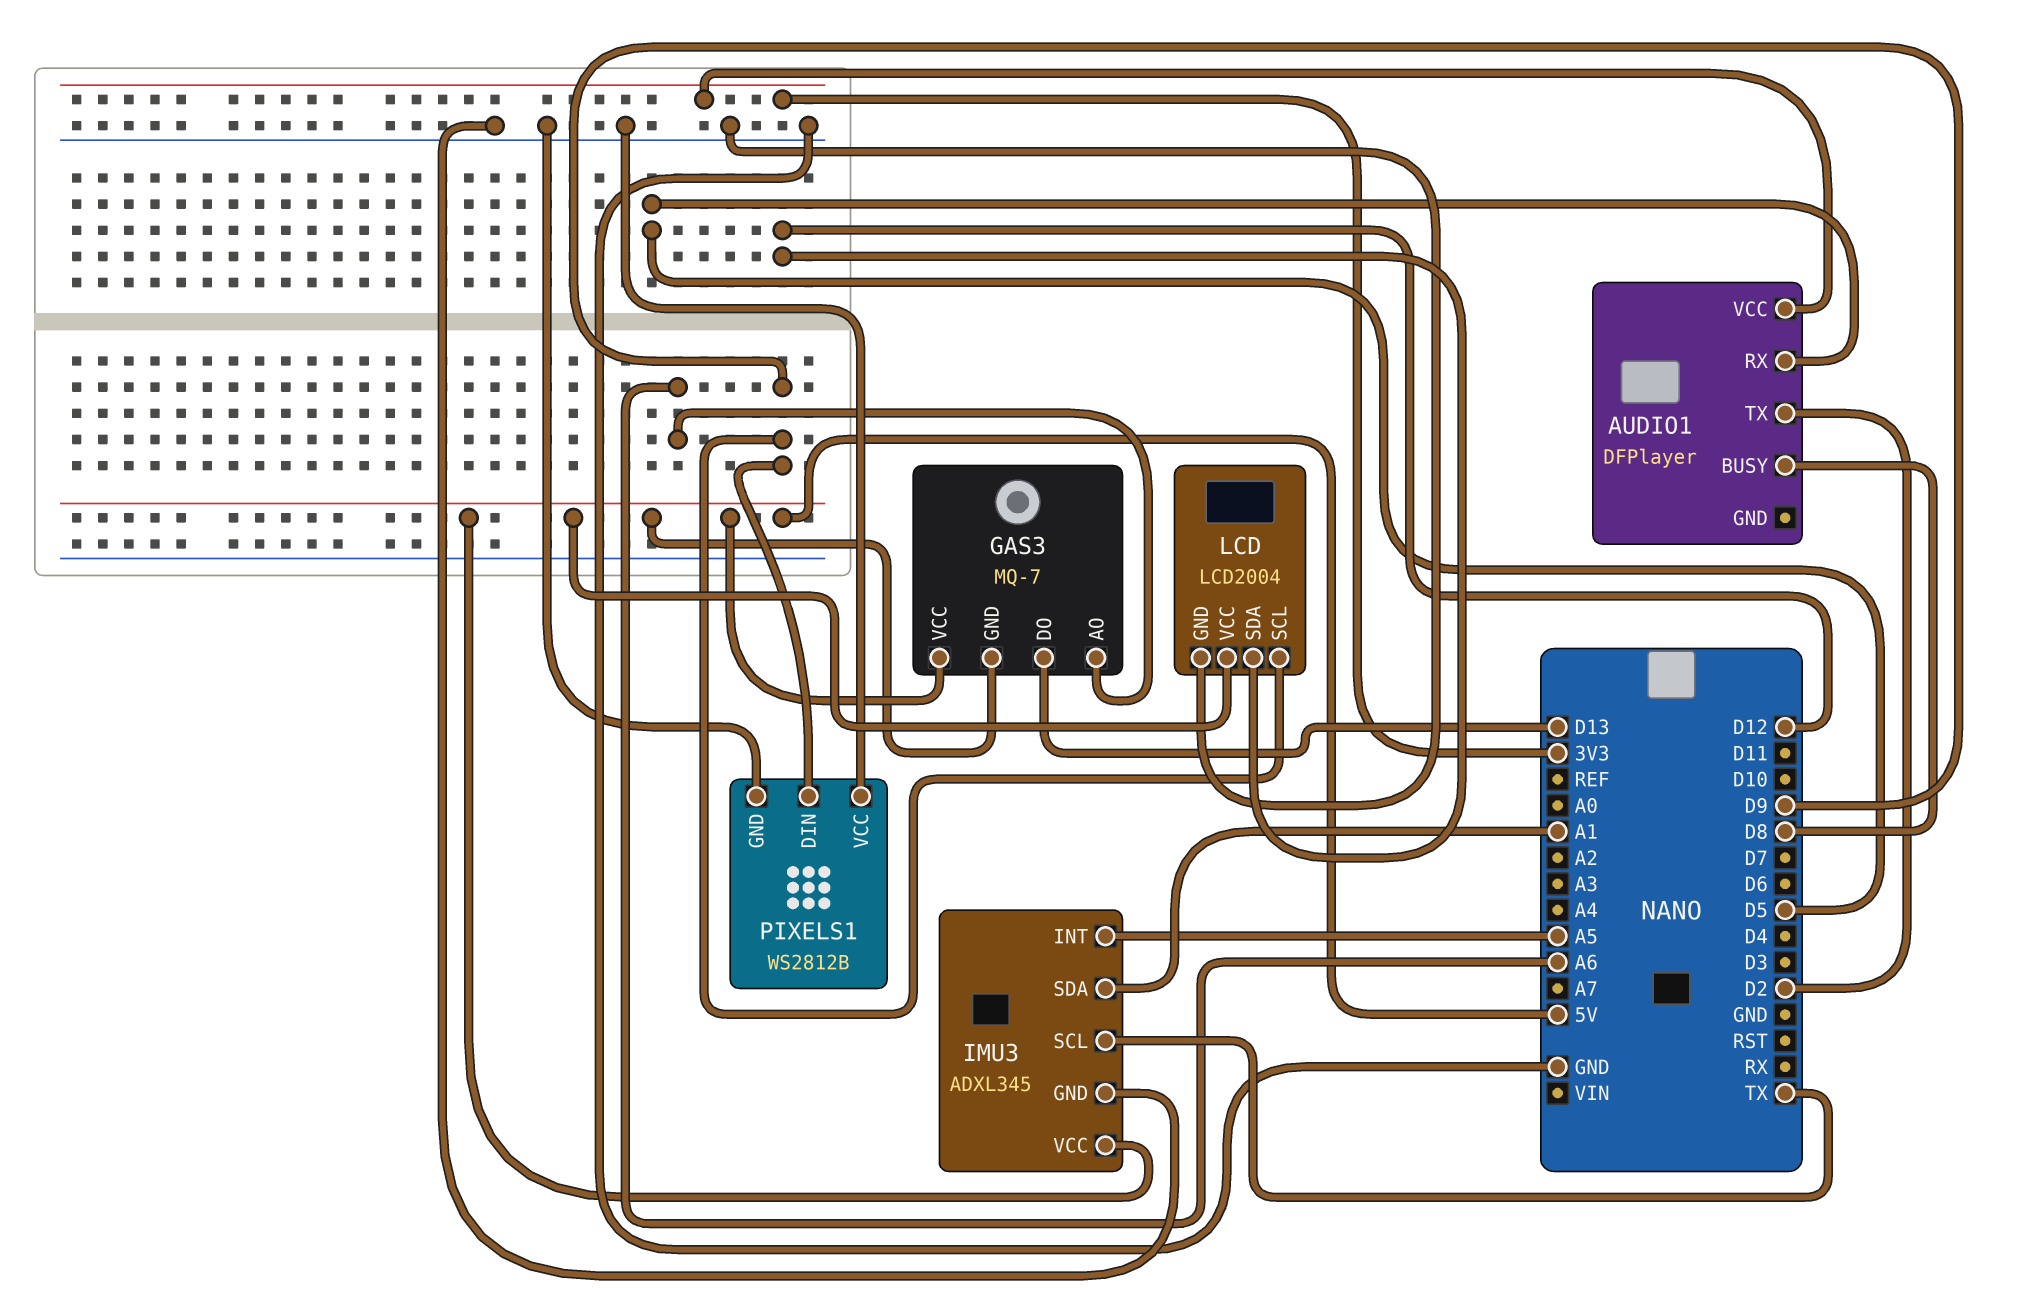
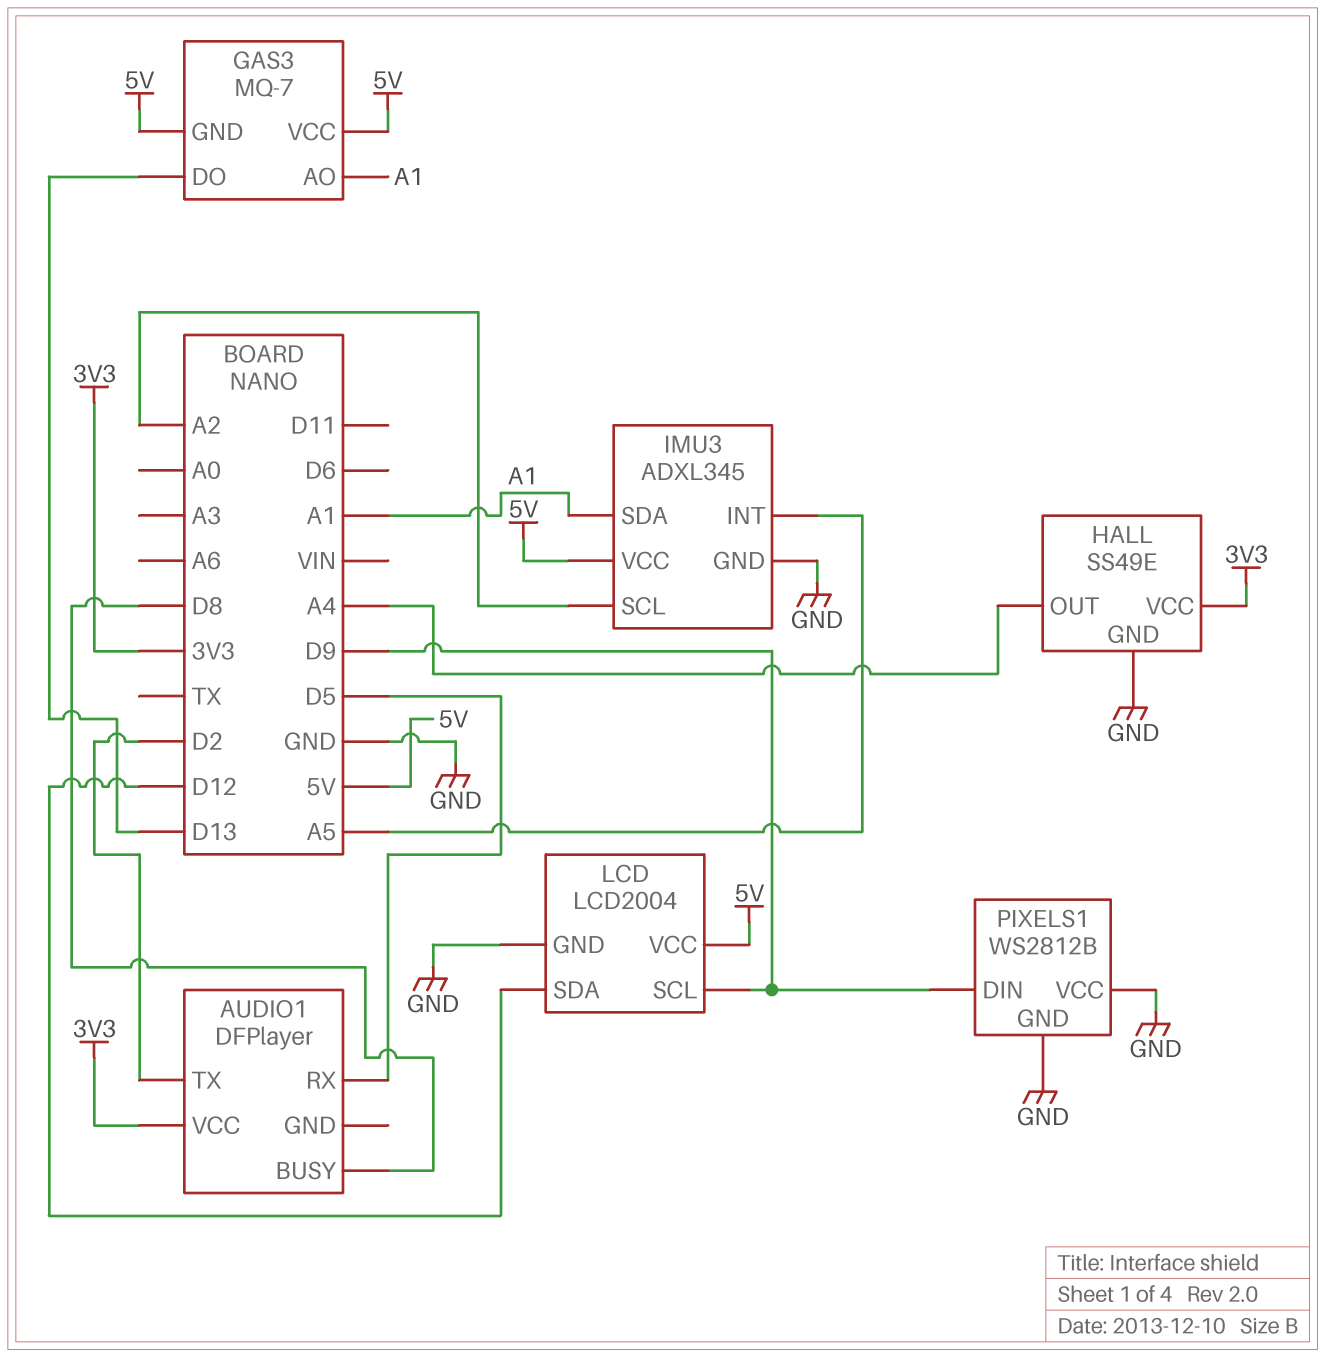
GAS3 pin AO: A6 -> A1
HALL: none -> SS49E
HALL pin GND: none -> GND
HALL pin OUT: none -> A4
HALL pin VCC: none -> 3V3
IMU3 pin SCL: TX -> A2

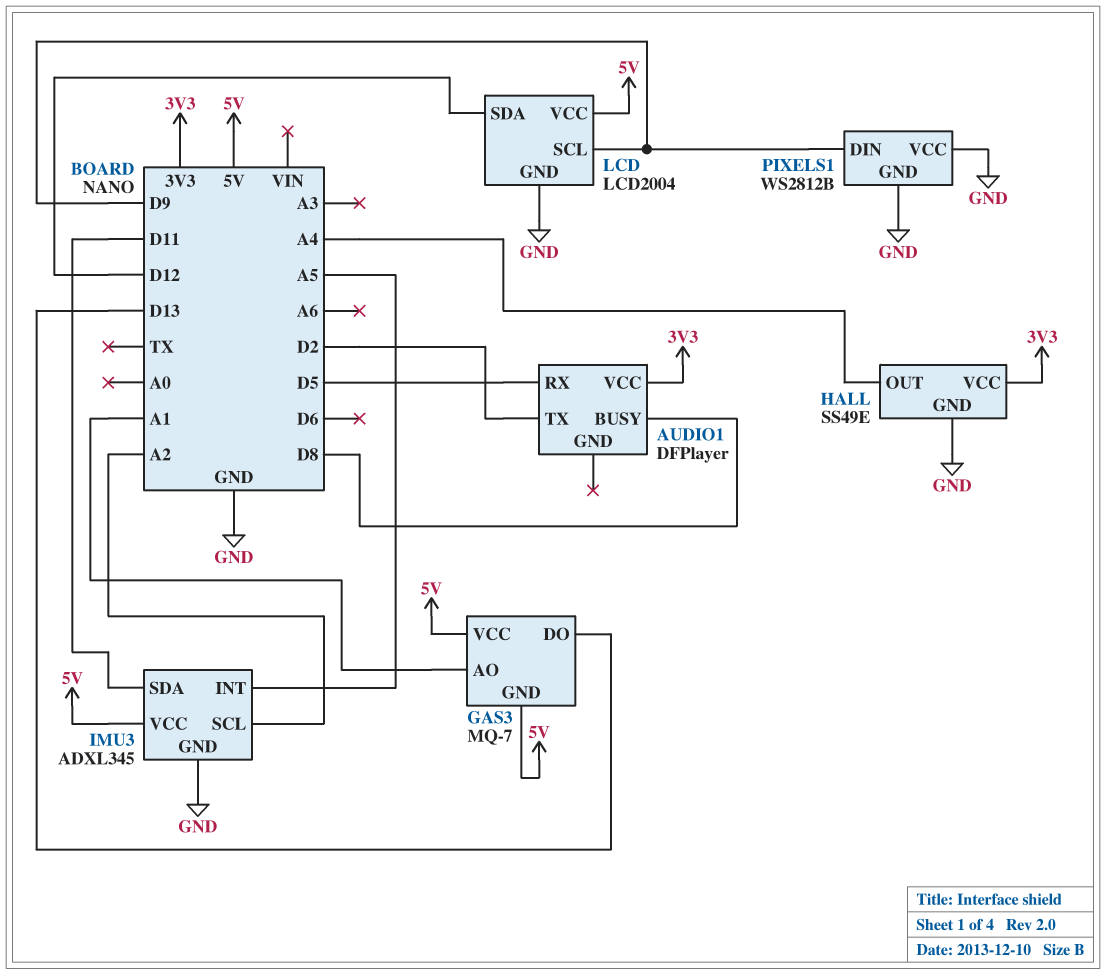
IMU3 pin SDA: A1 -> D11

